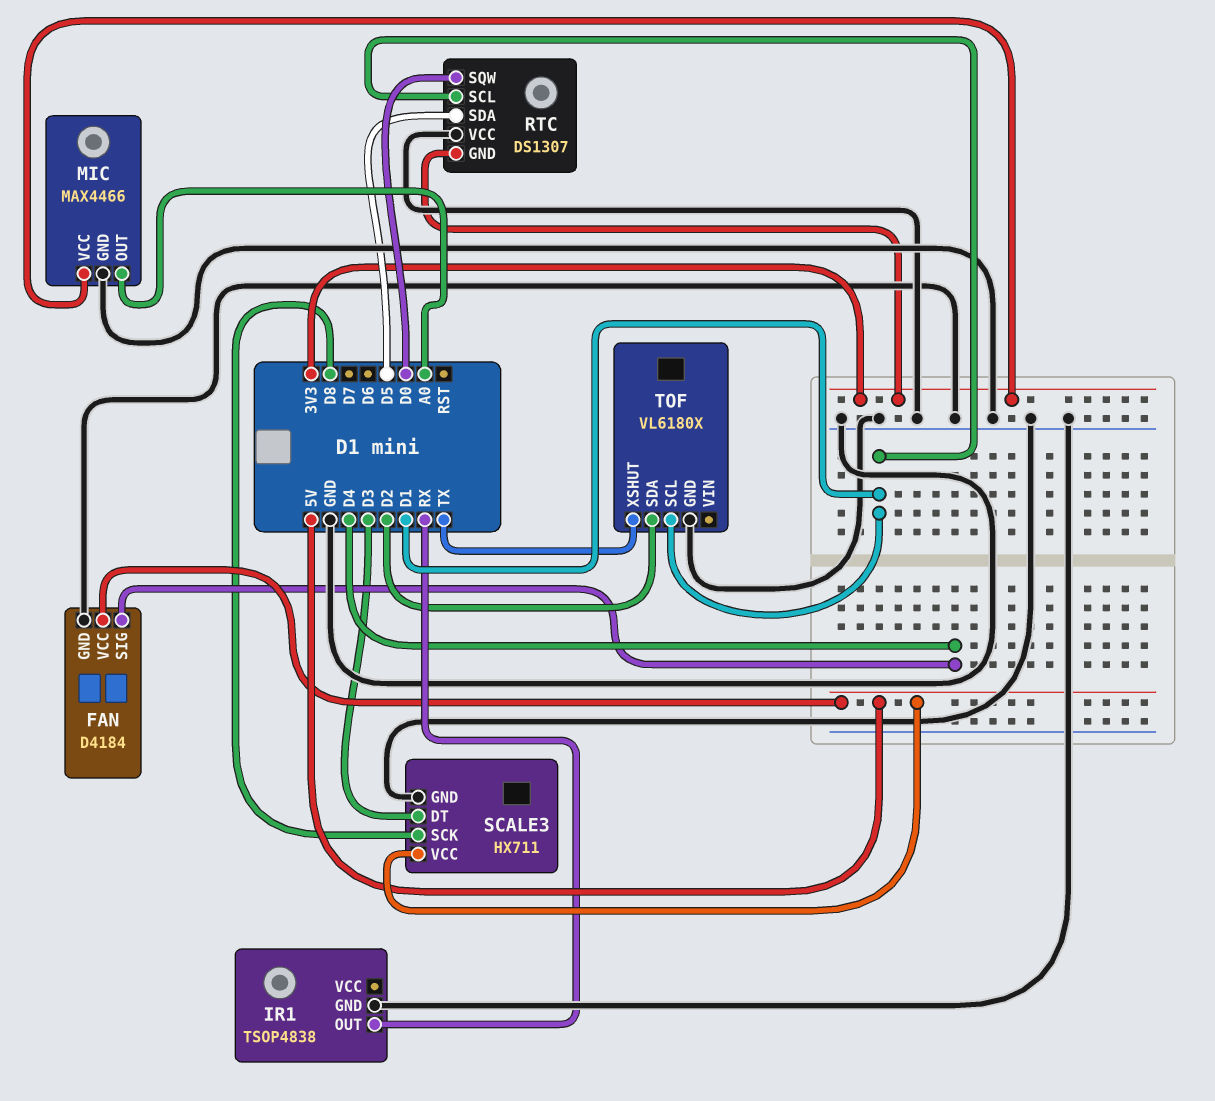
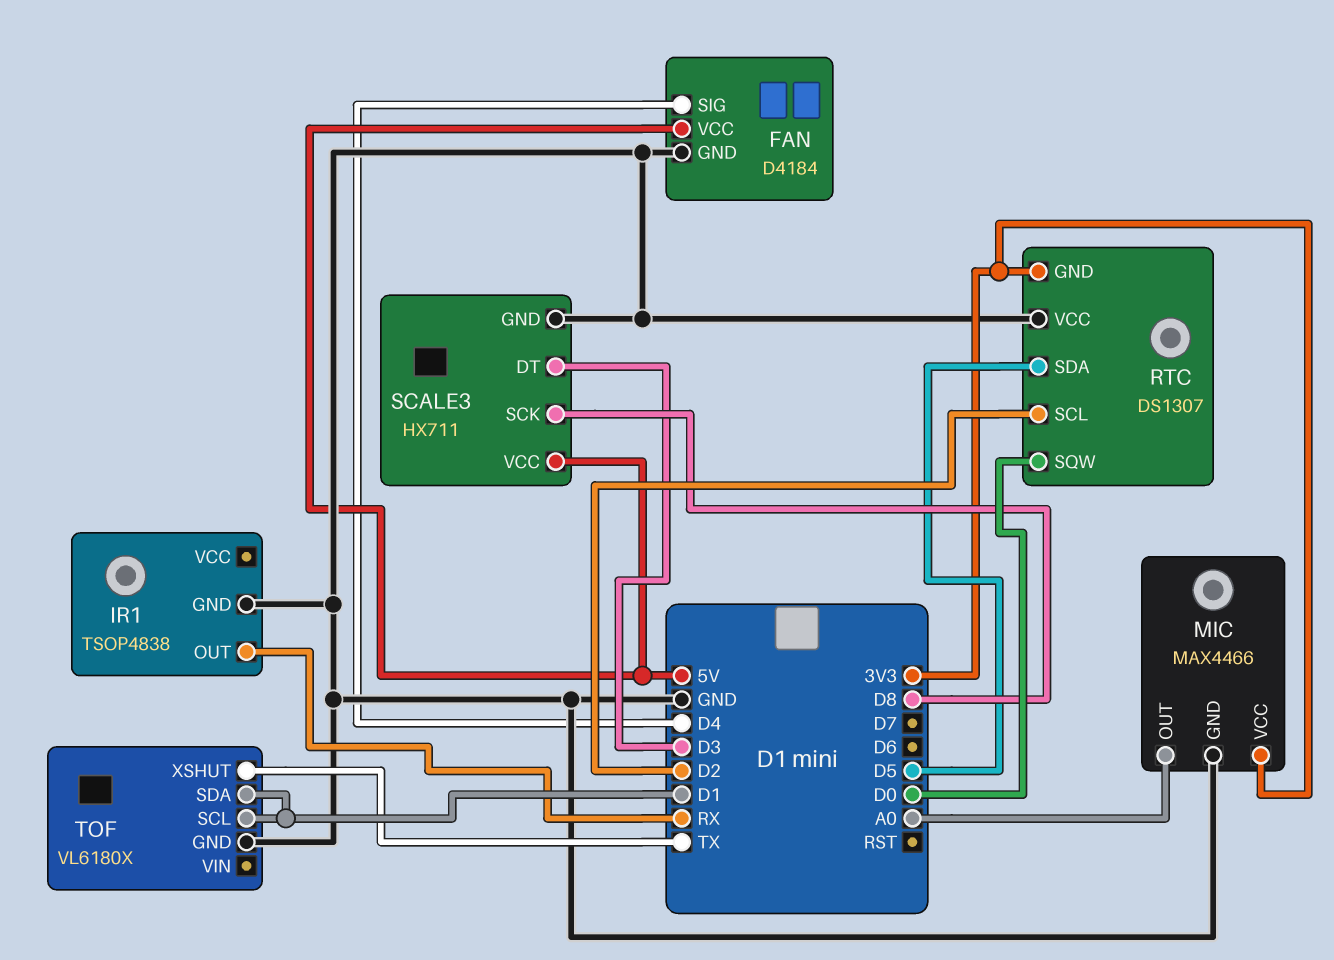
RTC pin SCL: D1 -> D2
TOF pin SDA: D2 -> D1

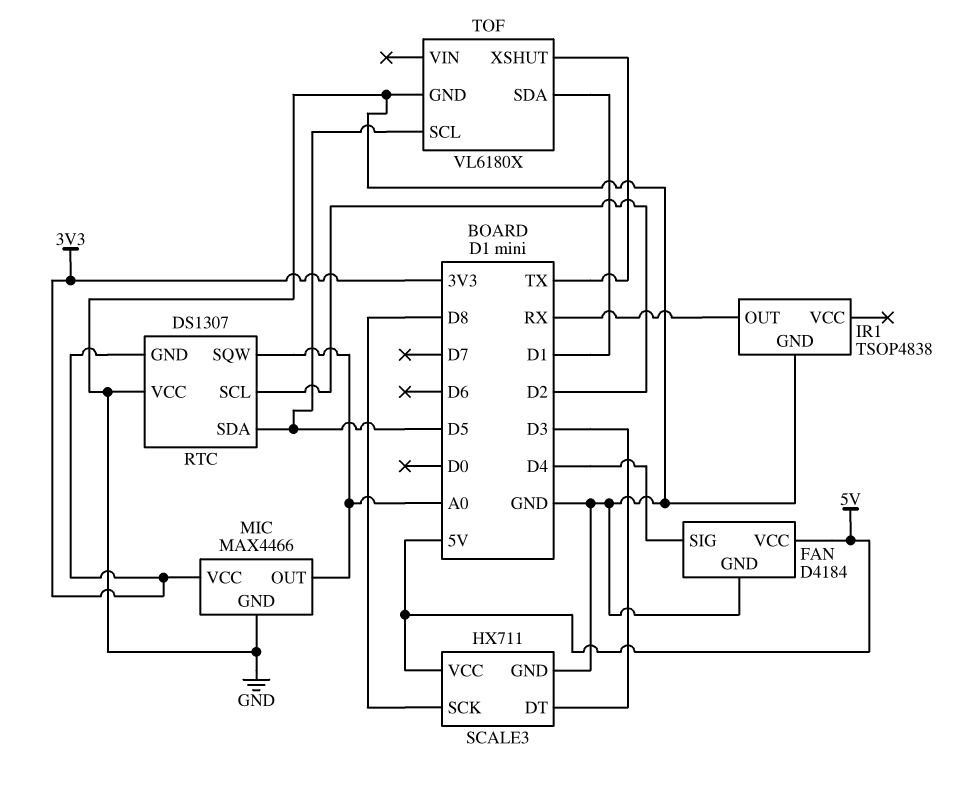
RTC pin SQW: D0 -> A0
TOF pin SCL: D1 -> D5

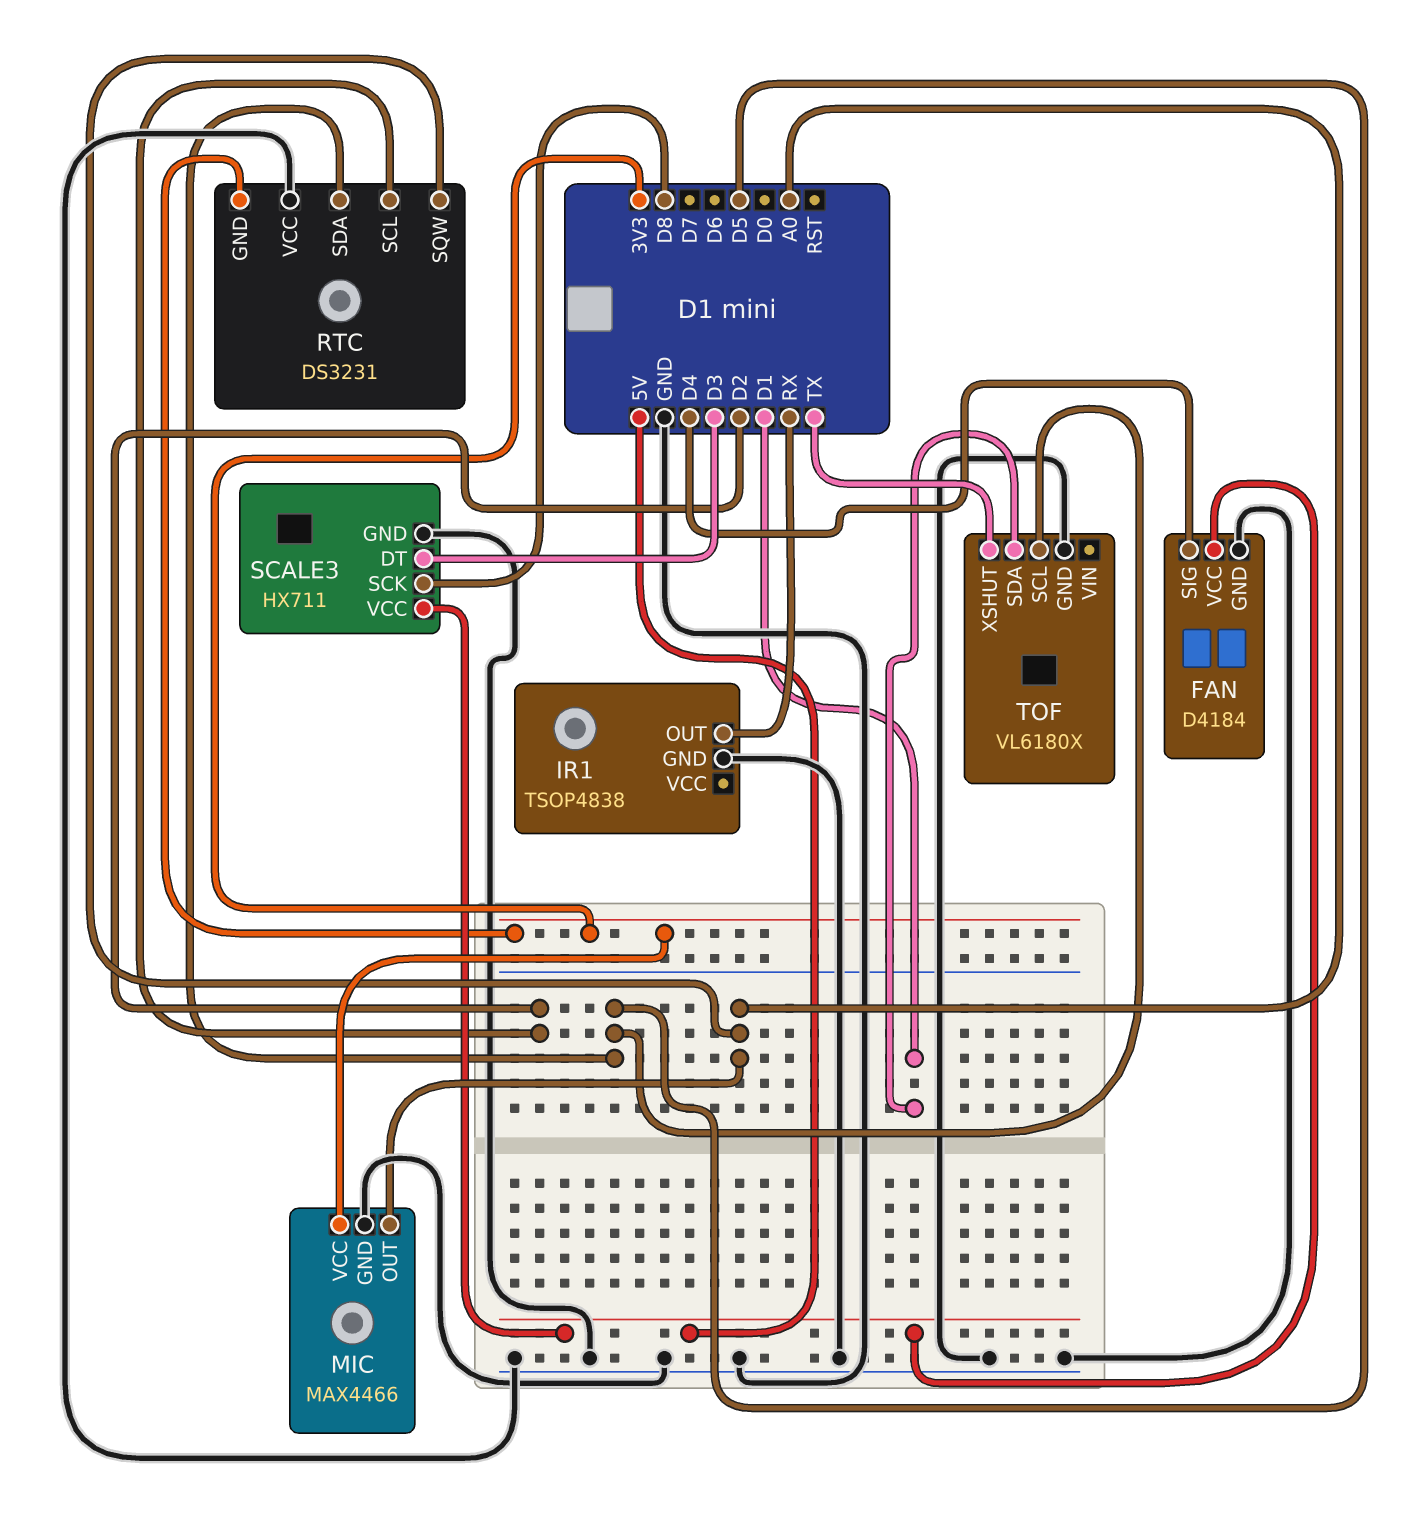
RTC: DS1307 -> DS3231

